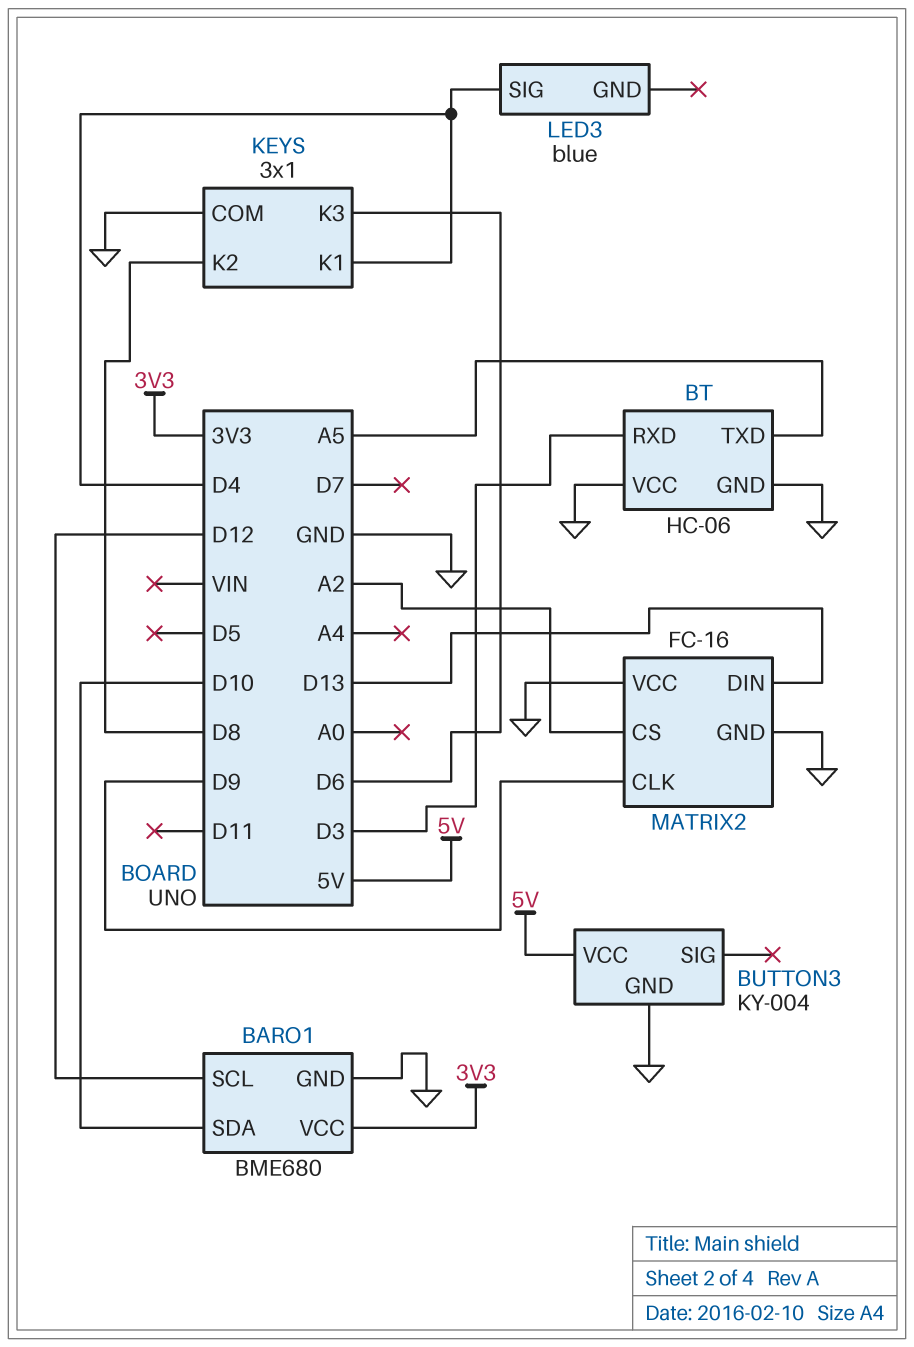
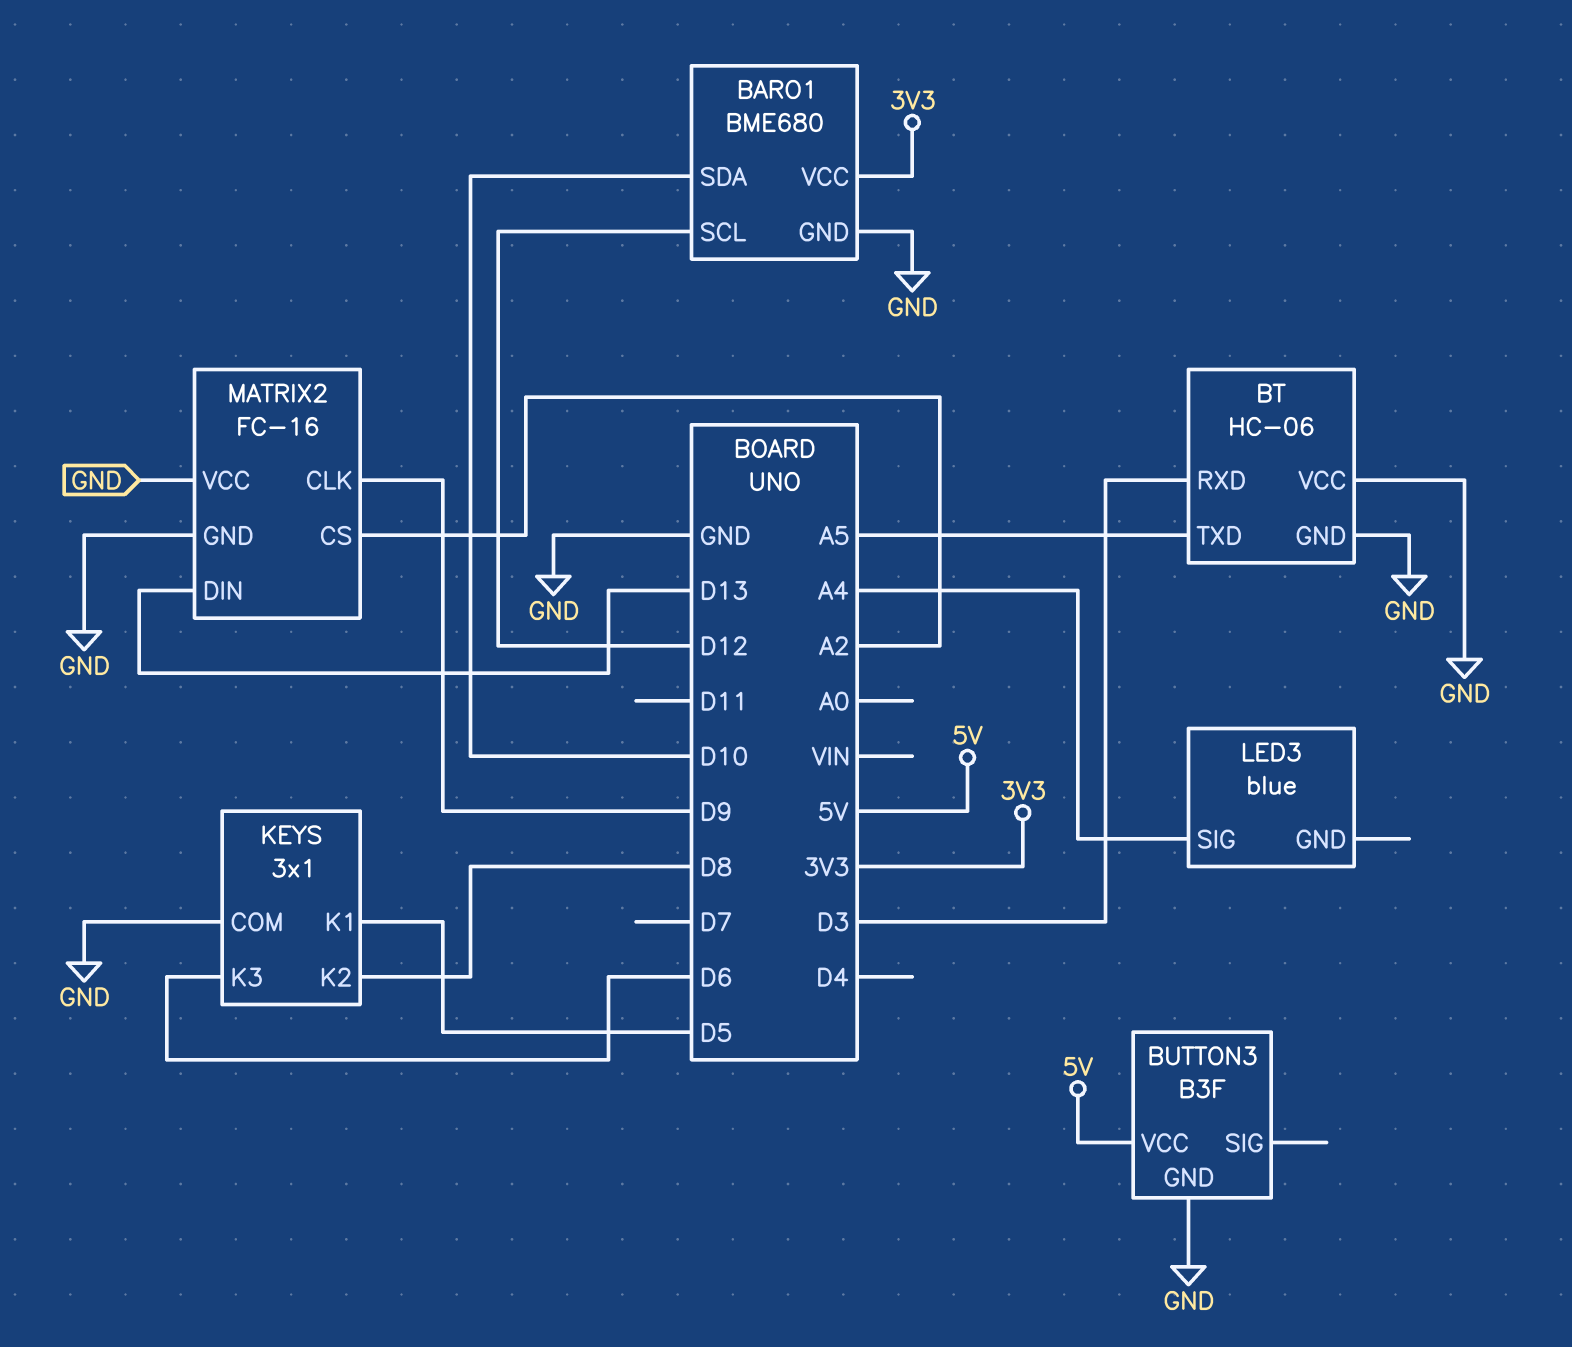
BUTTON3: KY-004 -> B3F
KEYS pin K1: D4 -> D5
LED3 pin SIG: D4 -> A4

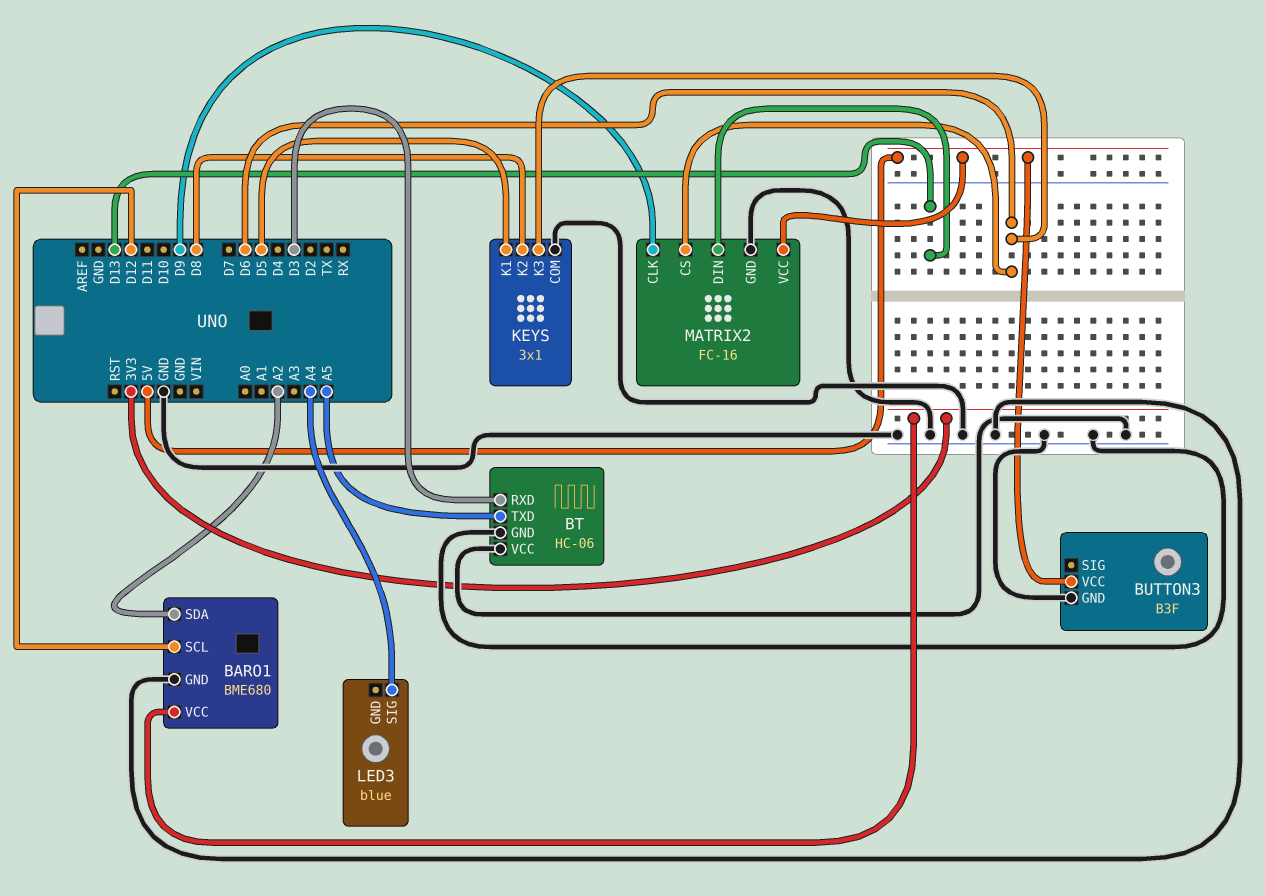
BARO1 pin SDA: D10 -> A2
MATRIX2 pin CS: A2 -> D6
MATRIX2 pin VCC: GND -> 5V

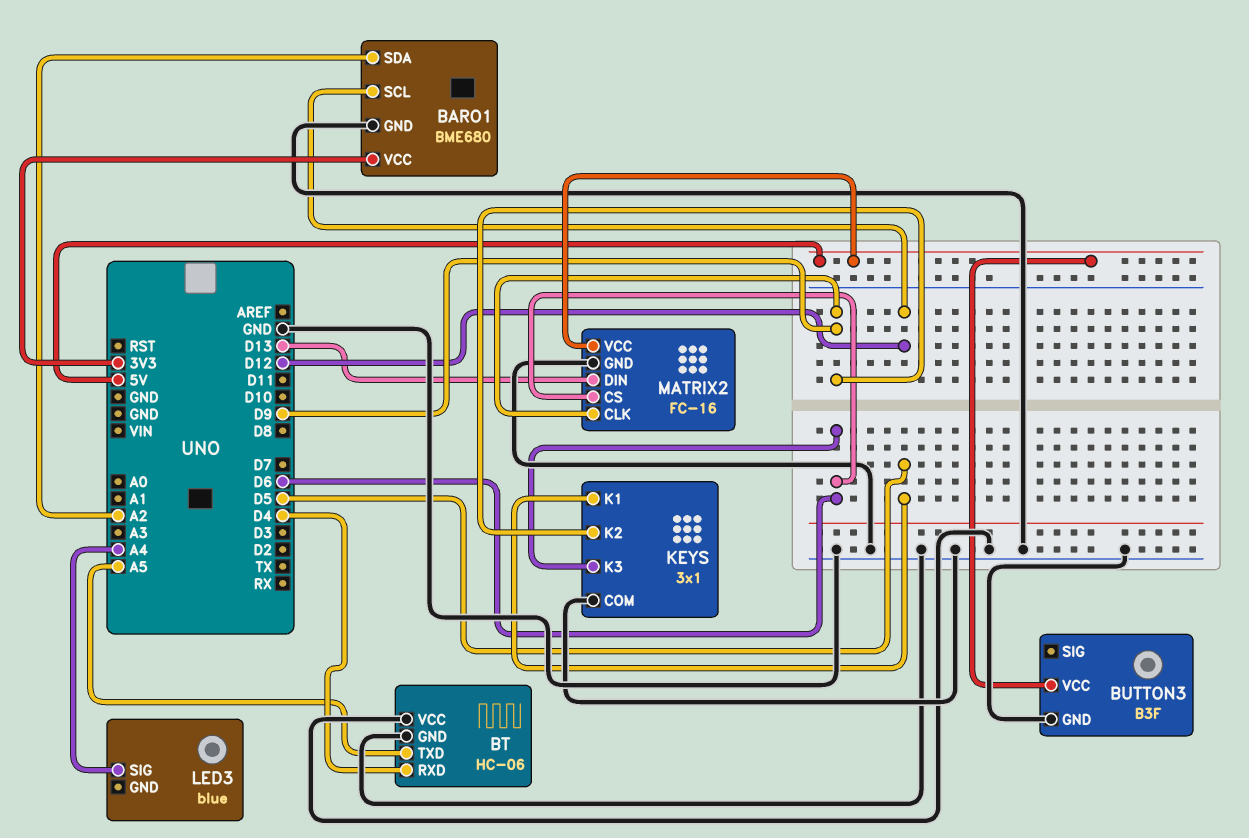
BT pin RXD: D3 -> D4
KEYS pin K2: D8 -> D9

